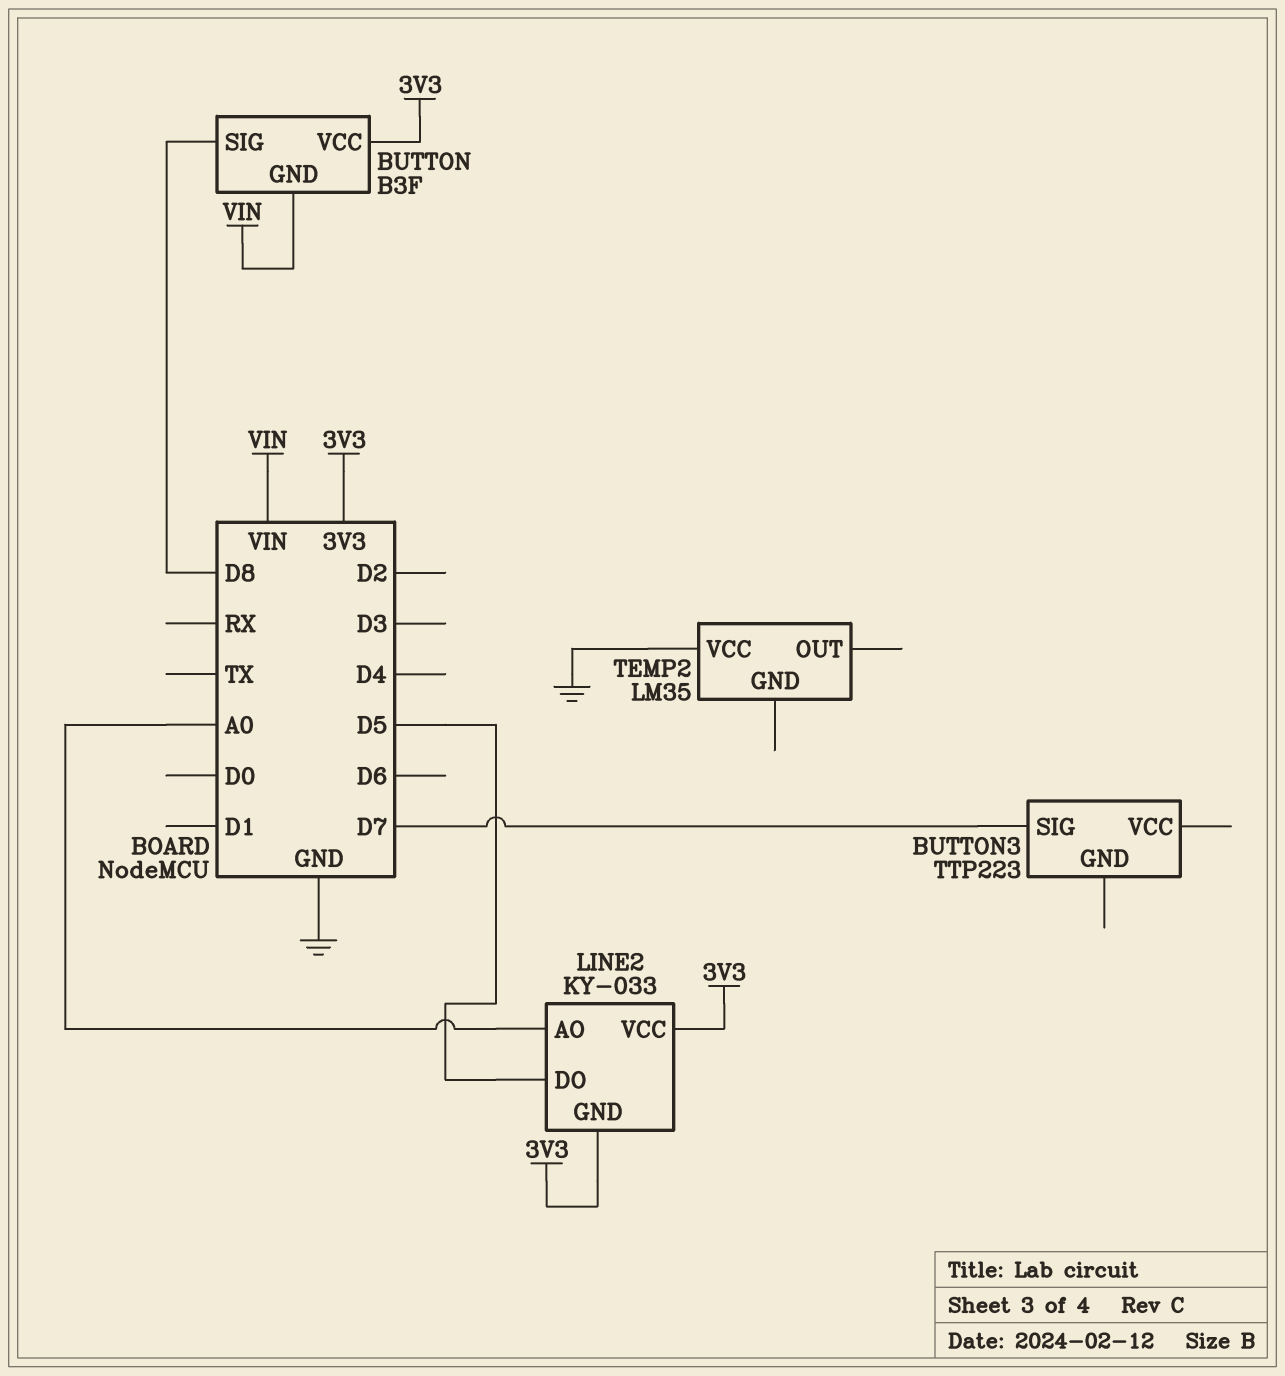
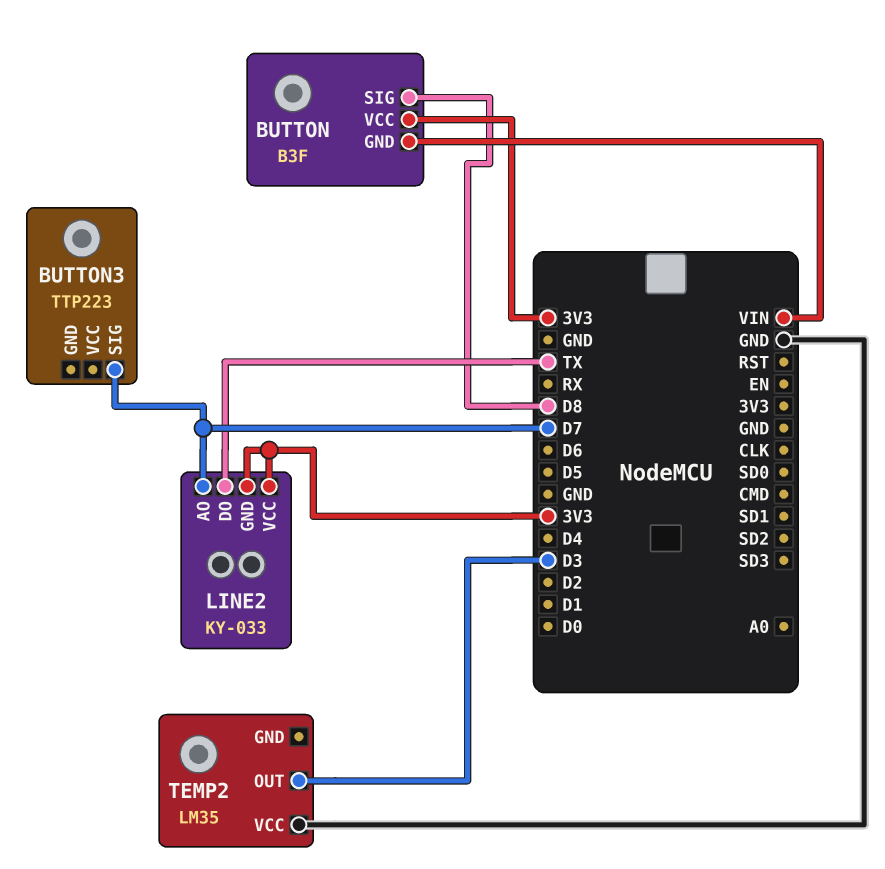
LINE2 pin AO: A0 -> D7
LINE2 pin DO: D5 -> TX
TEMP2 pin OUT: none -> D3

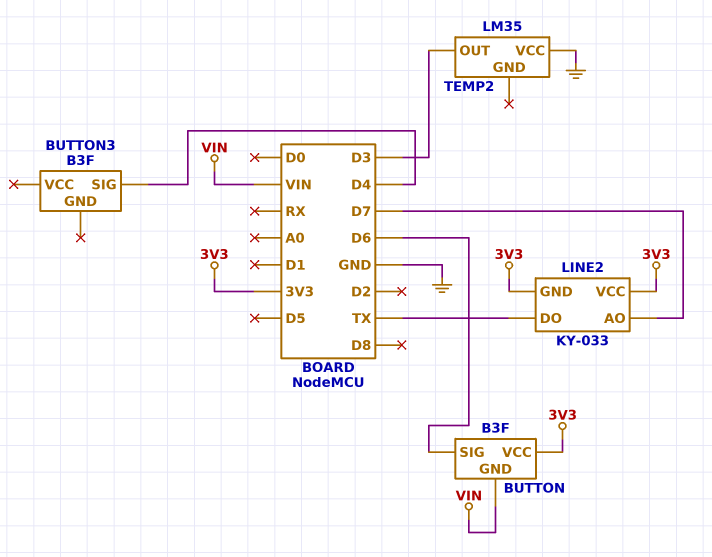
BUTTON pin SIG: D8 -> D6
BUTTON3: TTP223 -> B3F
BUTTON3 pin SIG: D7 -> D4

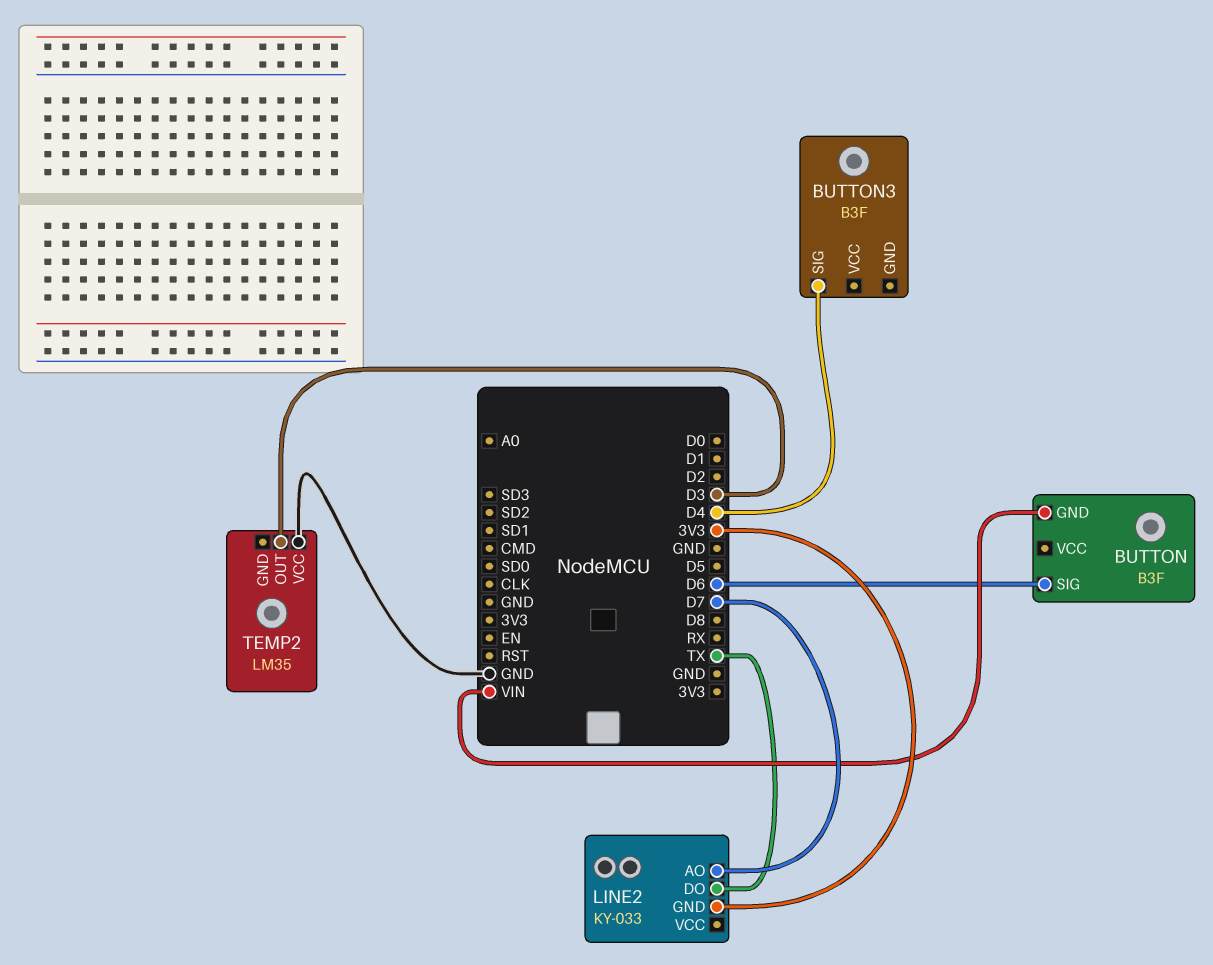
BUTTON pin VCC: 3V3 -> none
LINE2 pin VCC: 3V3 -> none

